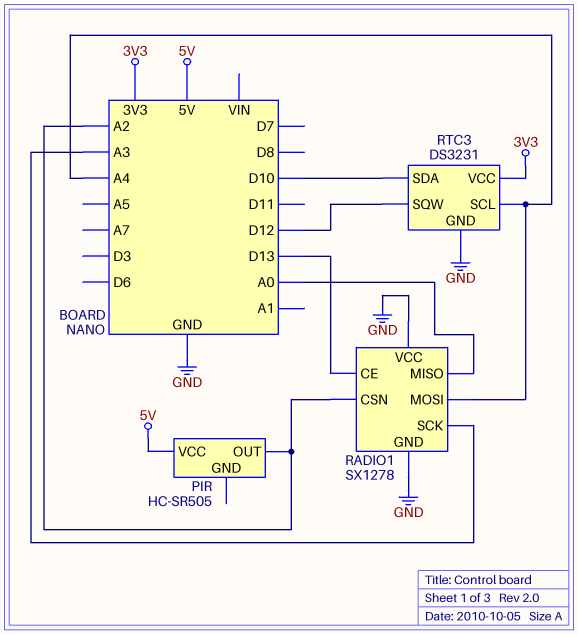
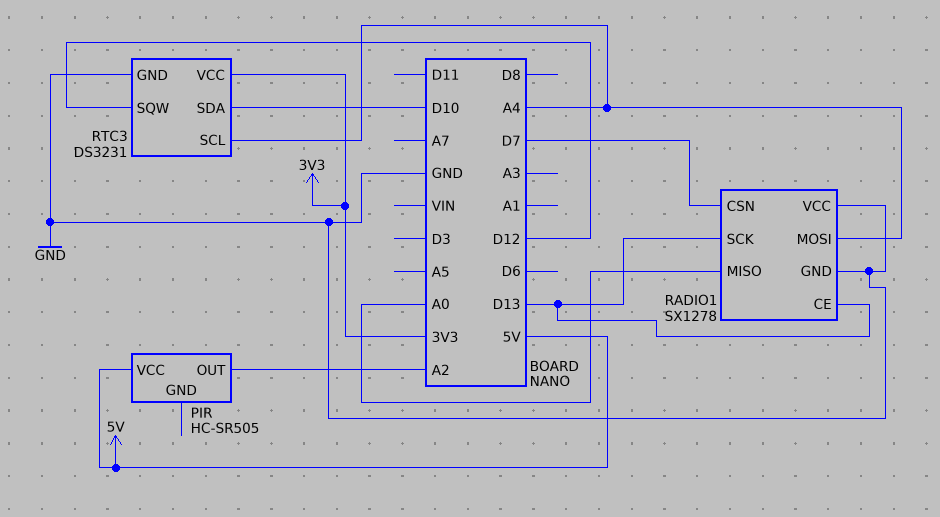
RADIO1 pin CSN: A2 -> D7
RADIO1 pin SCK: A3 -> D13

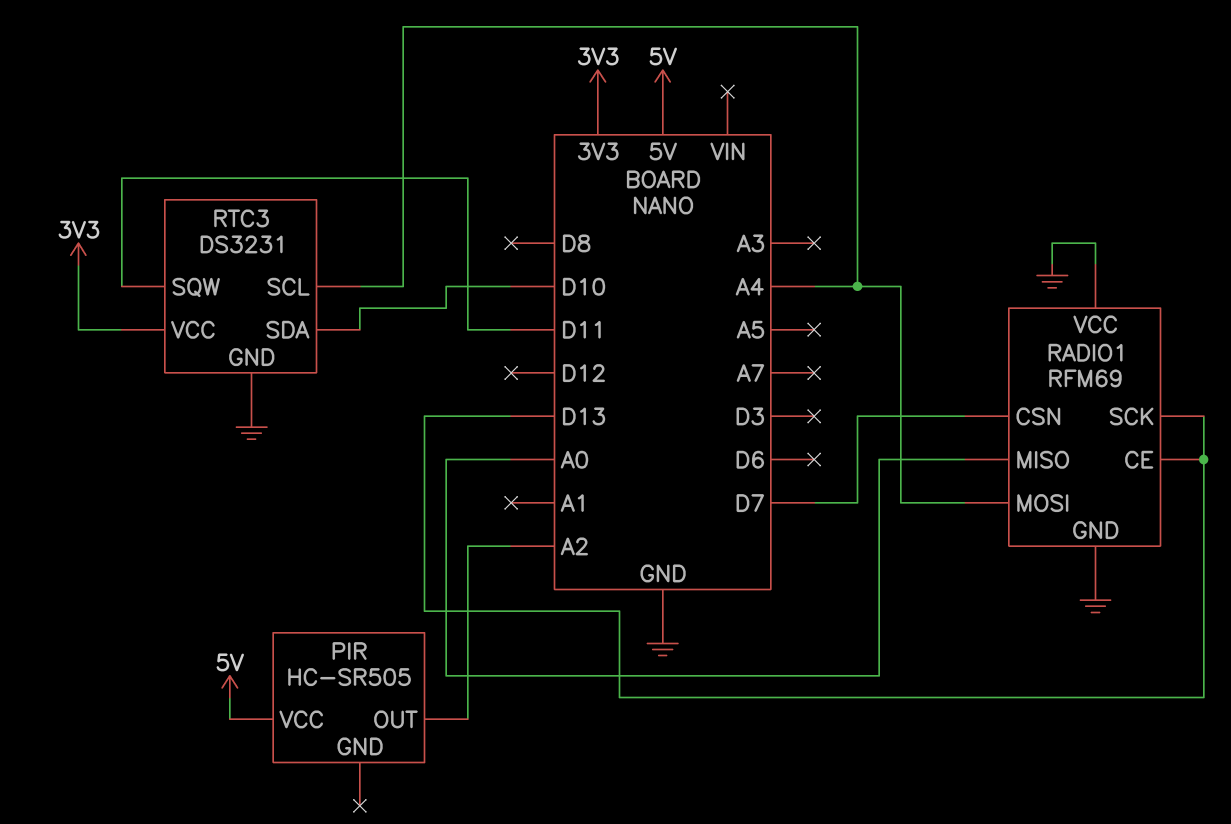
RADIO1: SX1278 -> RFM69
RTC3 pin SQW: D12 -> D11

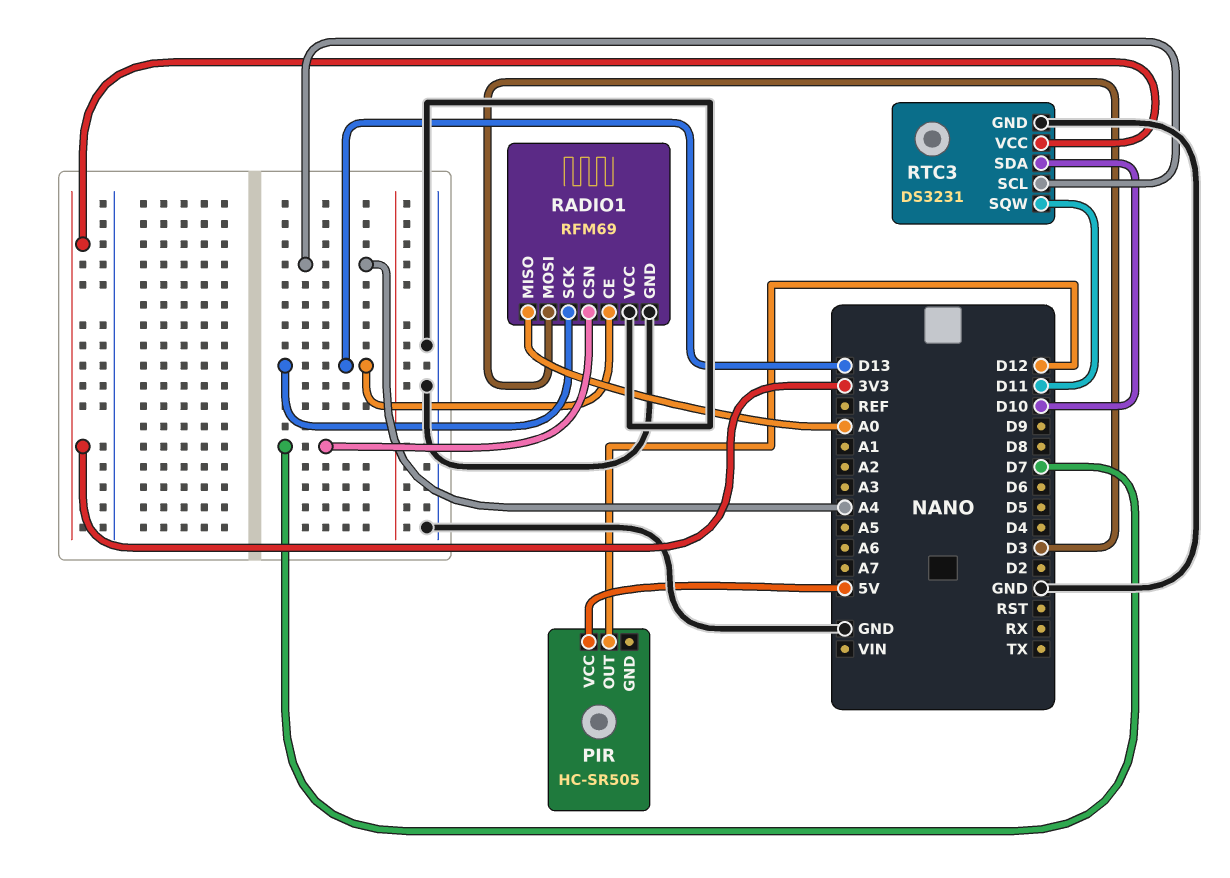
PIR pin OUT: A2 -> D12
RADIO1 pin MOSI: A4 -> D3

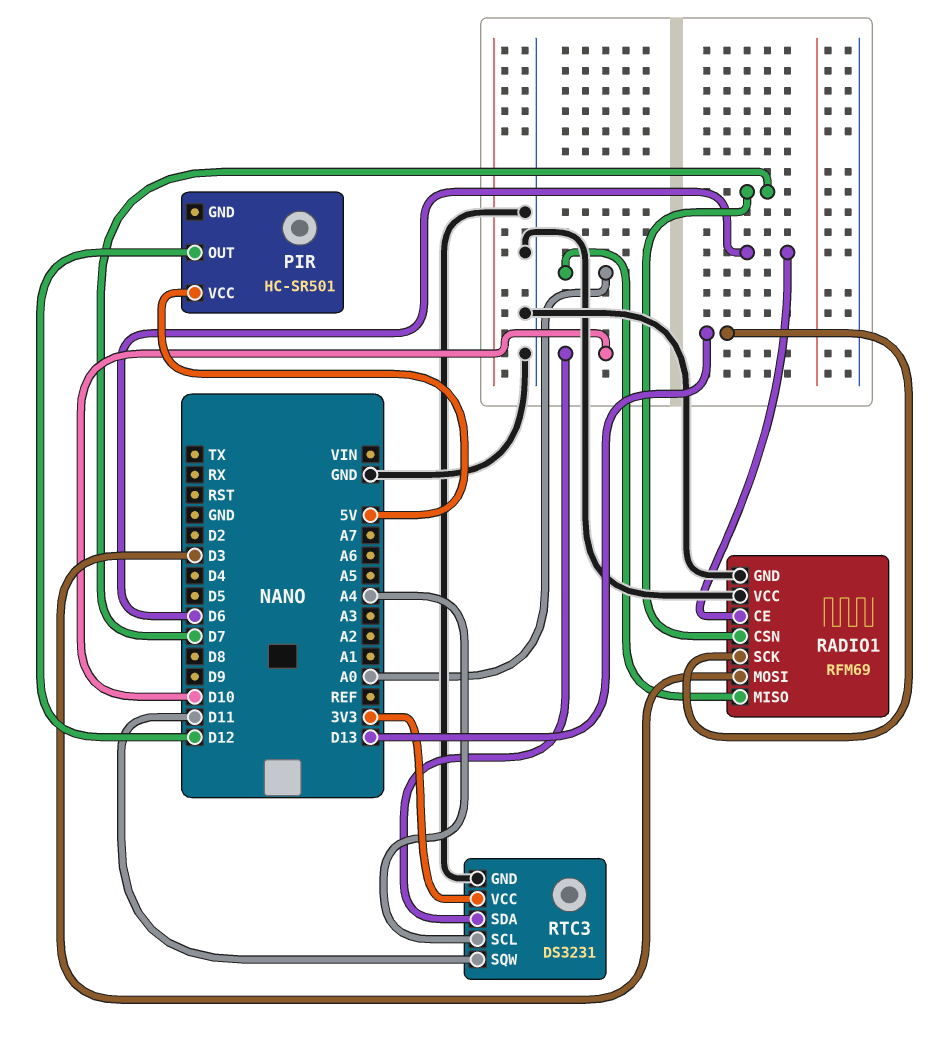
PIR: HC-SR505 -> HC-SR501
RADIO1 pin CE: D13 -> D6

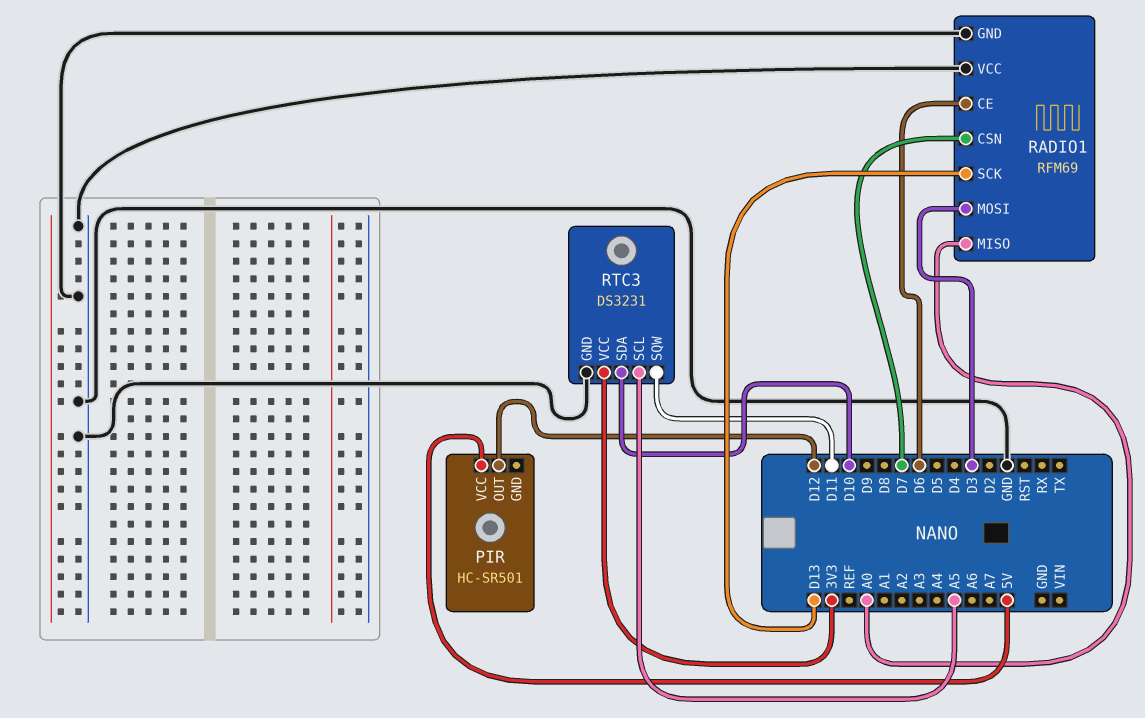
RTC3 pin SCL: A4 -> A5

